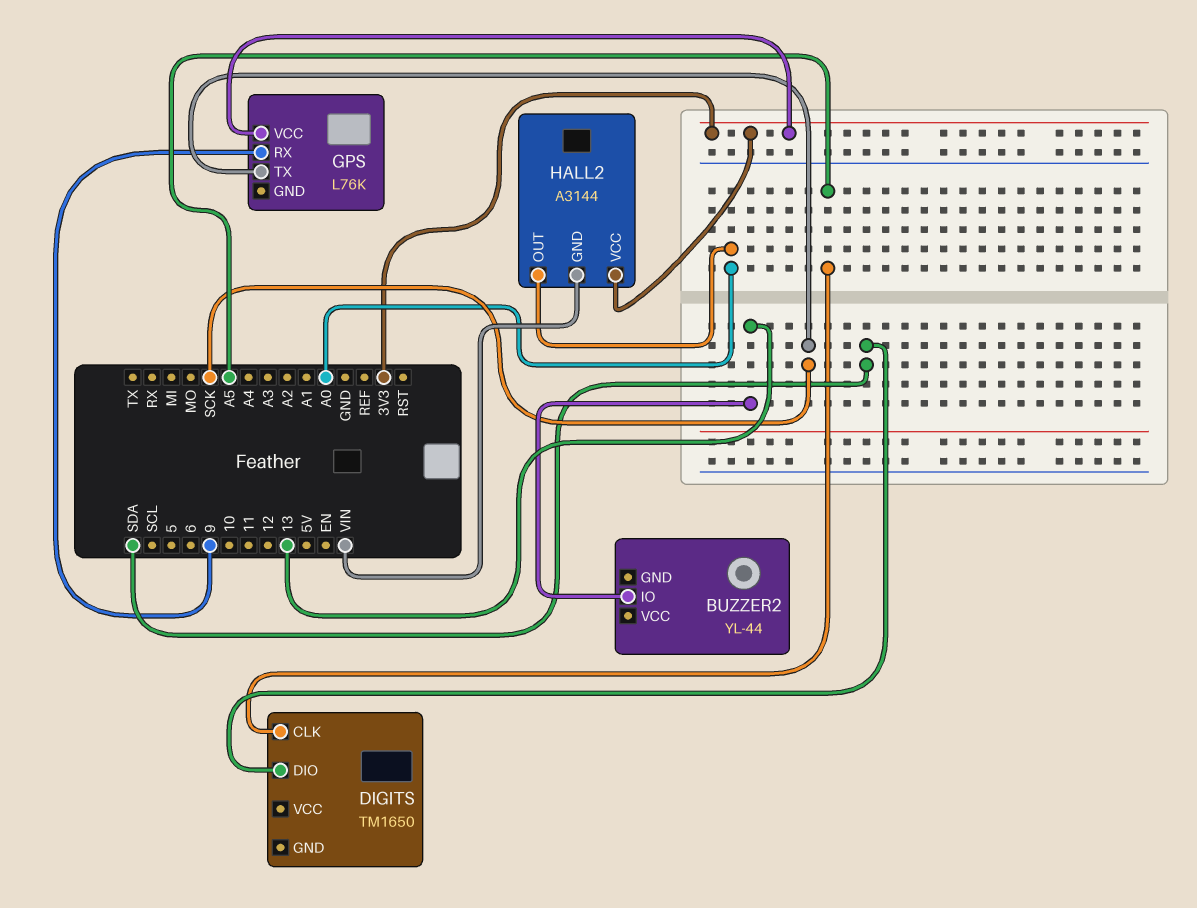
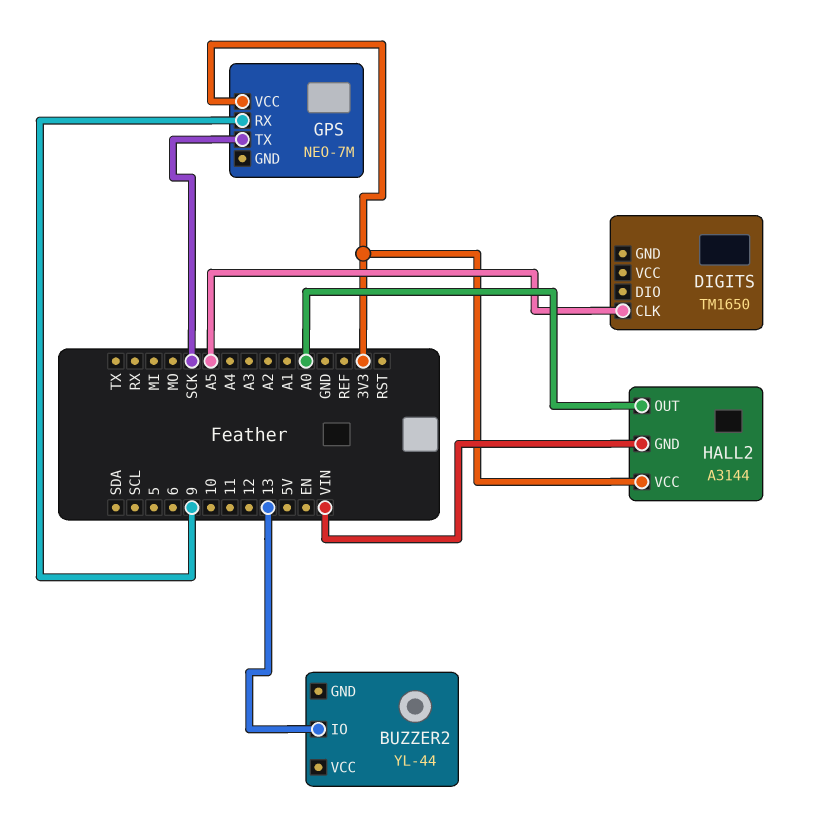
DIGITS pin DIO: SDA -> none
GPS: L76K -> NEO-7M

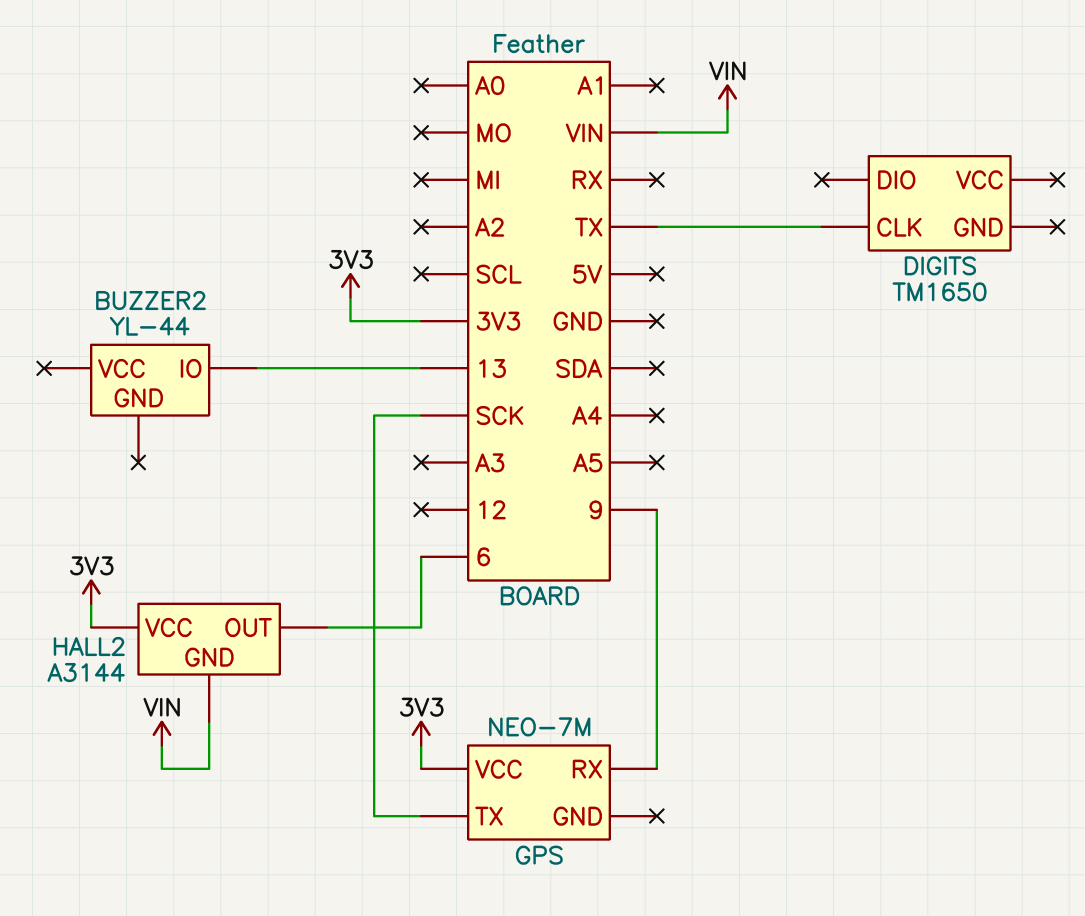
DIGITS pin CLK: A5 -> TX
HALL2 pin OUT: A0 -> 6

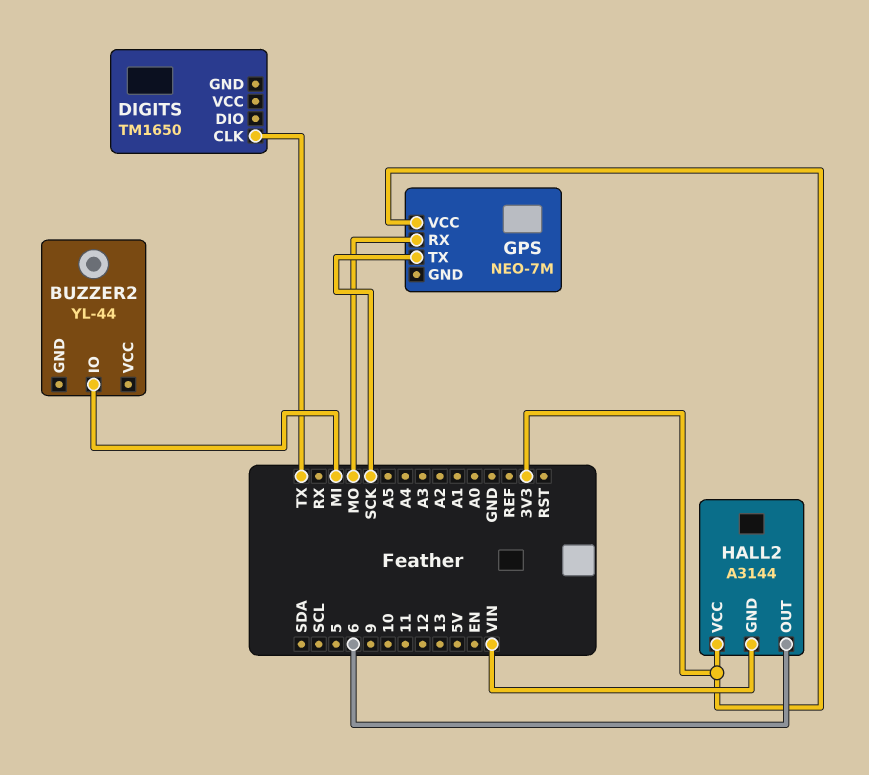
BUZZER2 pin IO: 13 -> MI
GPS pin RX: 9 -> MO

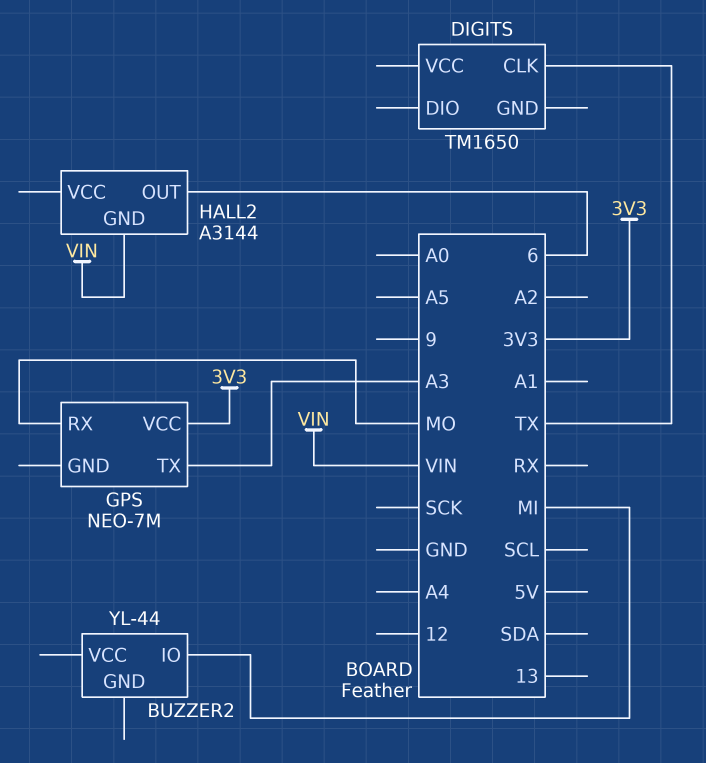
GPS pin TX: SCK -> A3
HALL2 pin VCC: 3V3 -> none

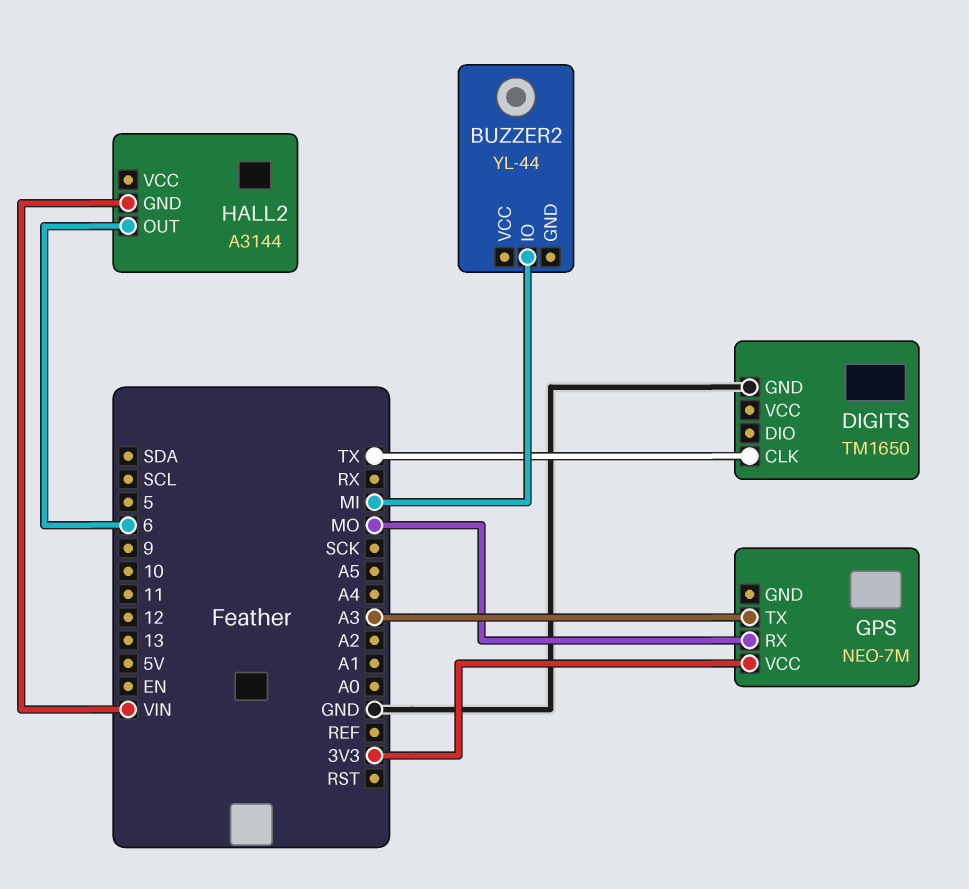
DIGITS pin GND: none -> GND

